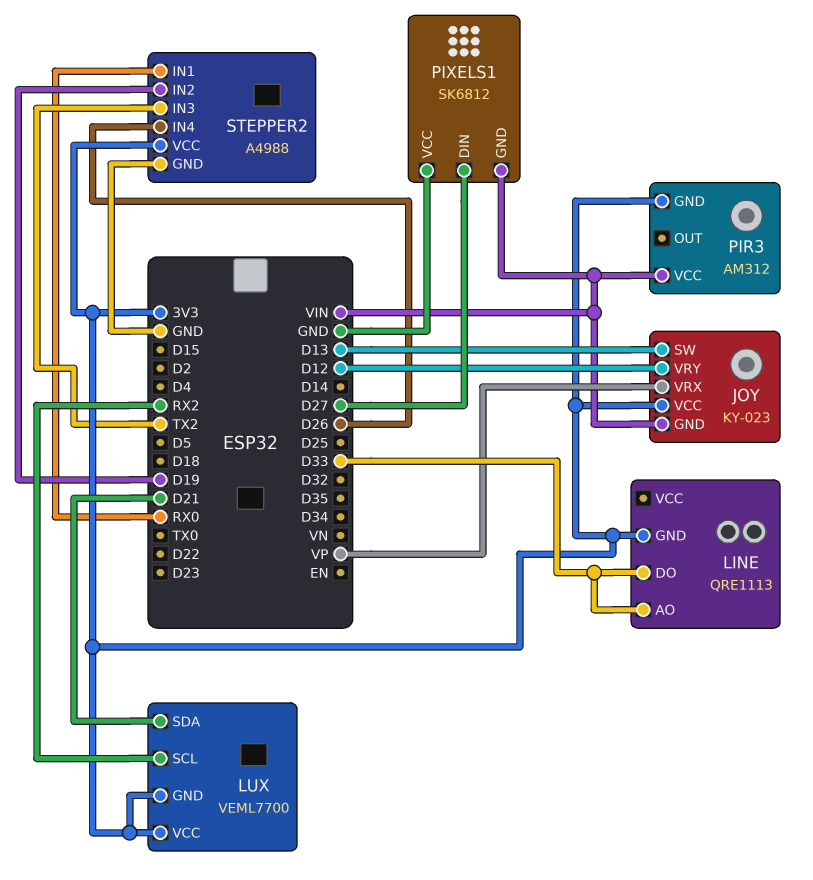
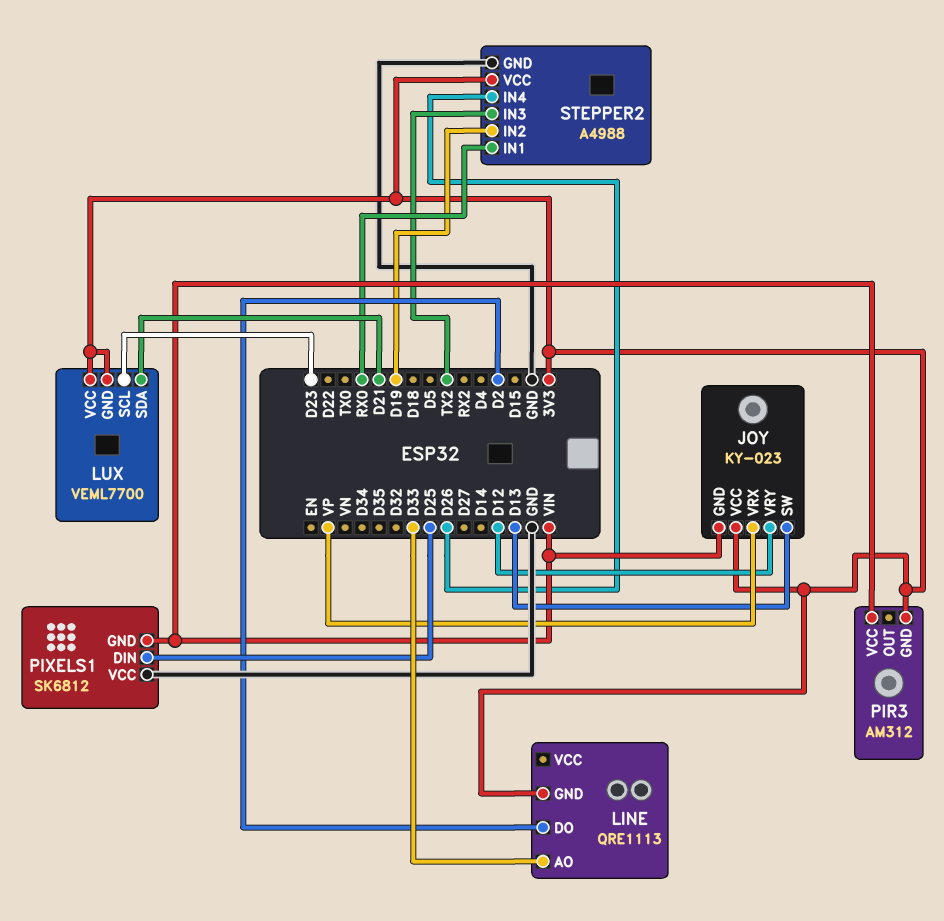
LINE pin DO: D33 -> D2
LUX pin SCL: RX2 -> D23
PIXELS1 pin DIN: D27 -> D25

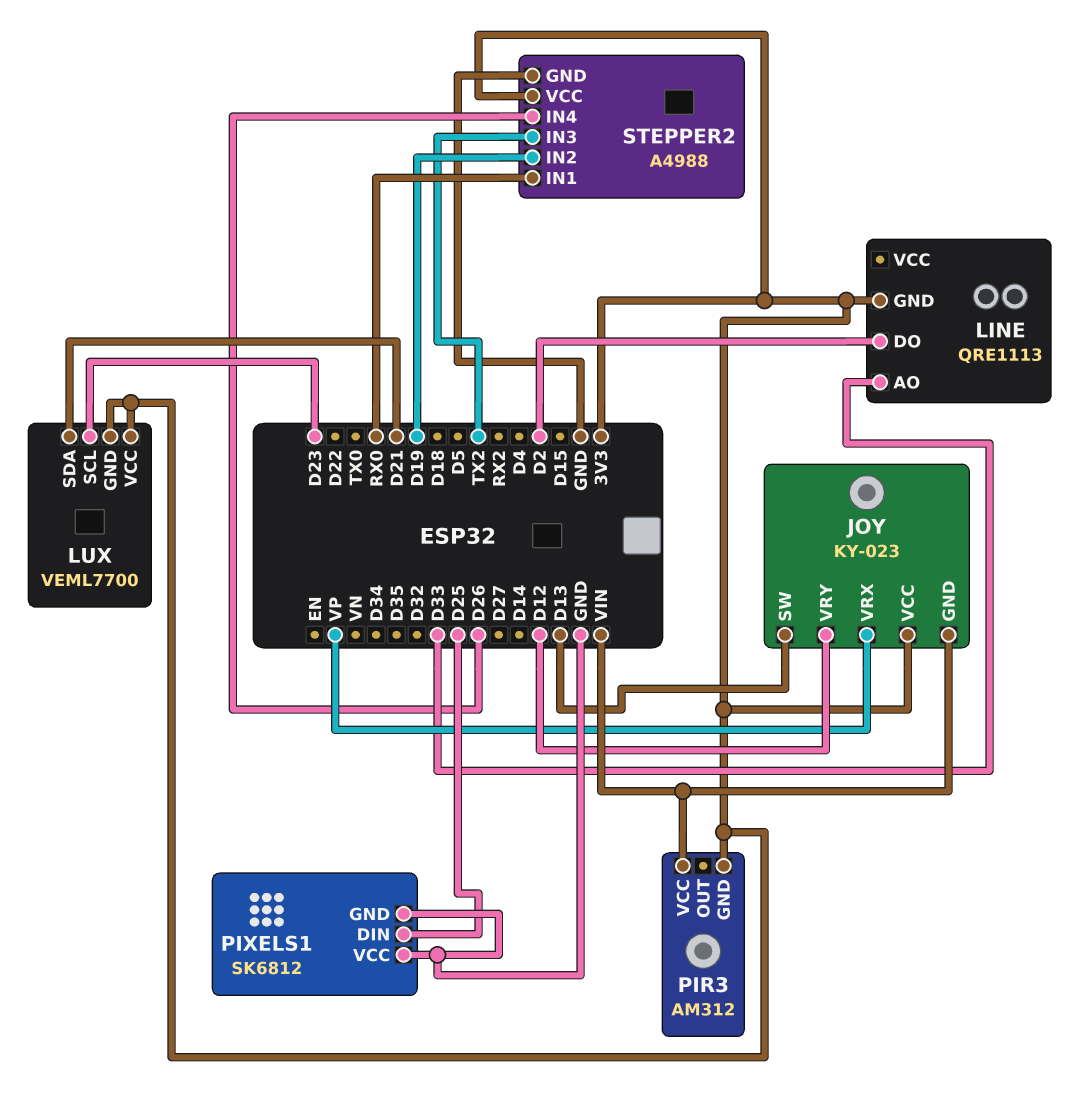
PIXELS1 pin GND: VIN -> GND

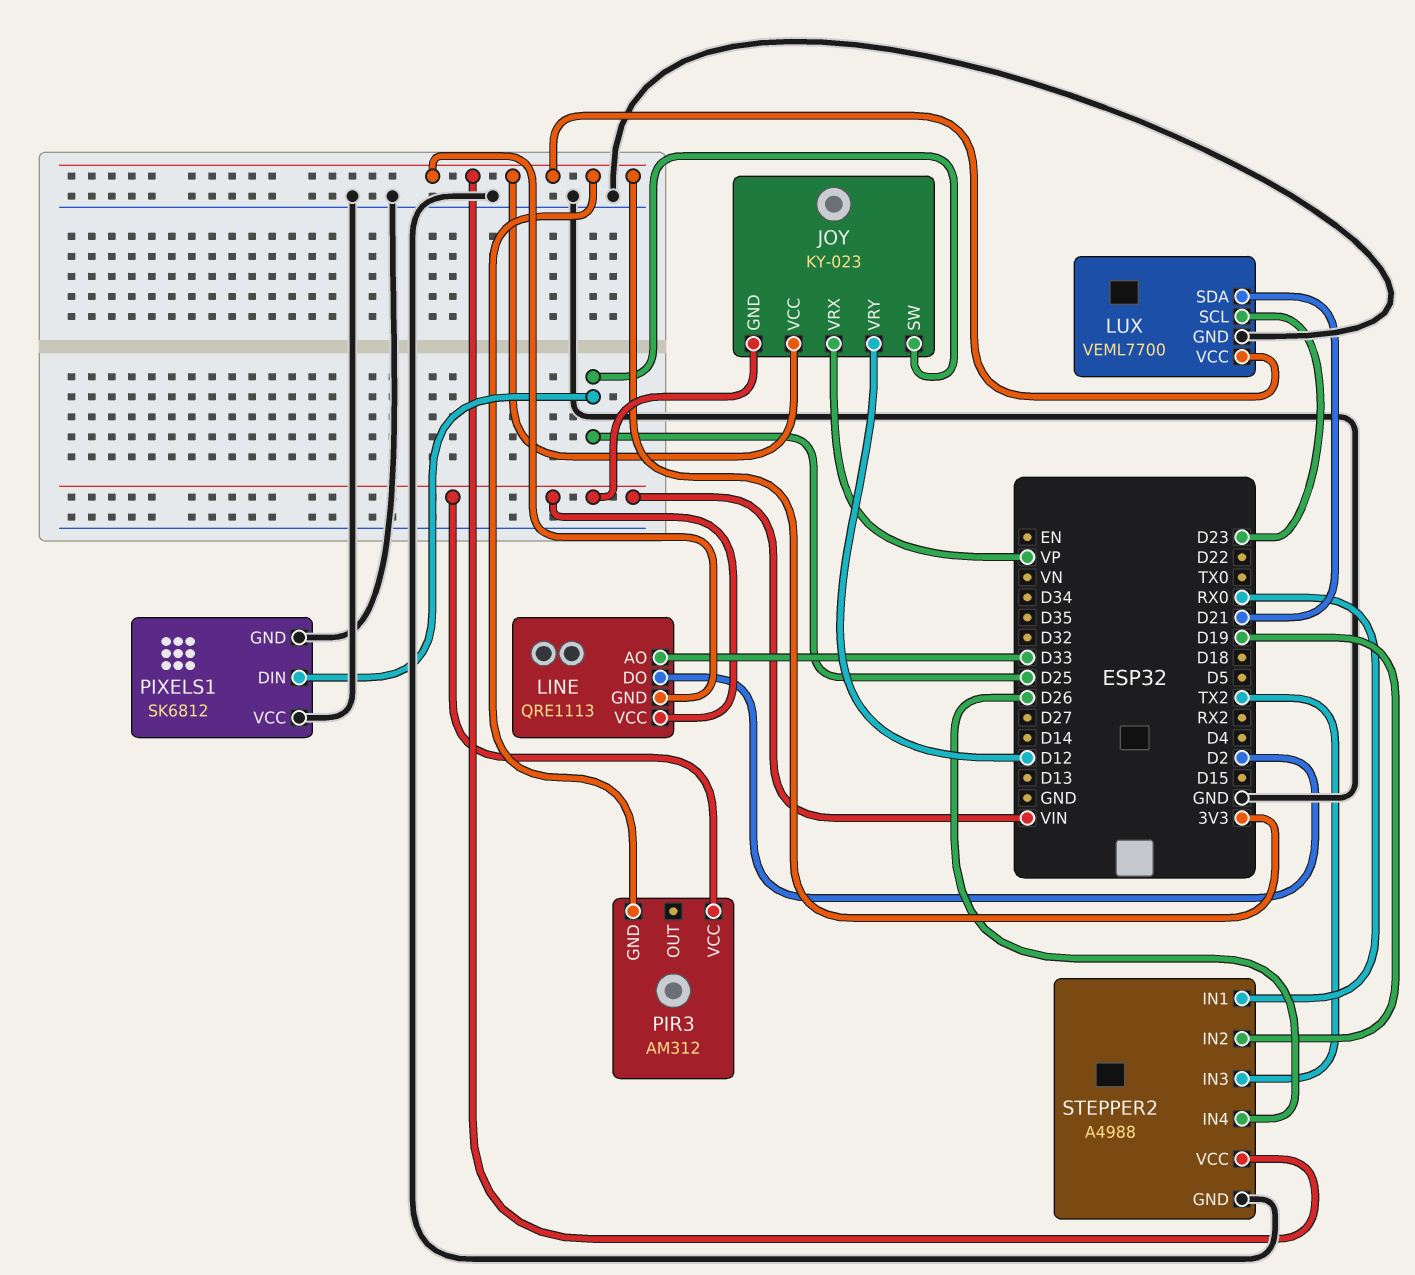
JOY pin SW: D13 -> D25
LINE pin VCC: none -> VIN
LUX pin GND: 3V3 -> GND

